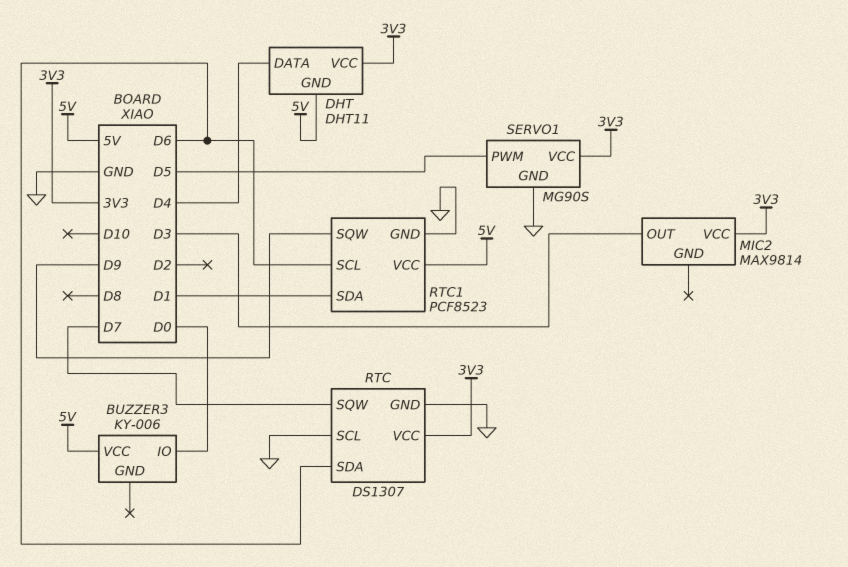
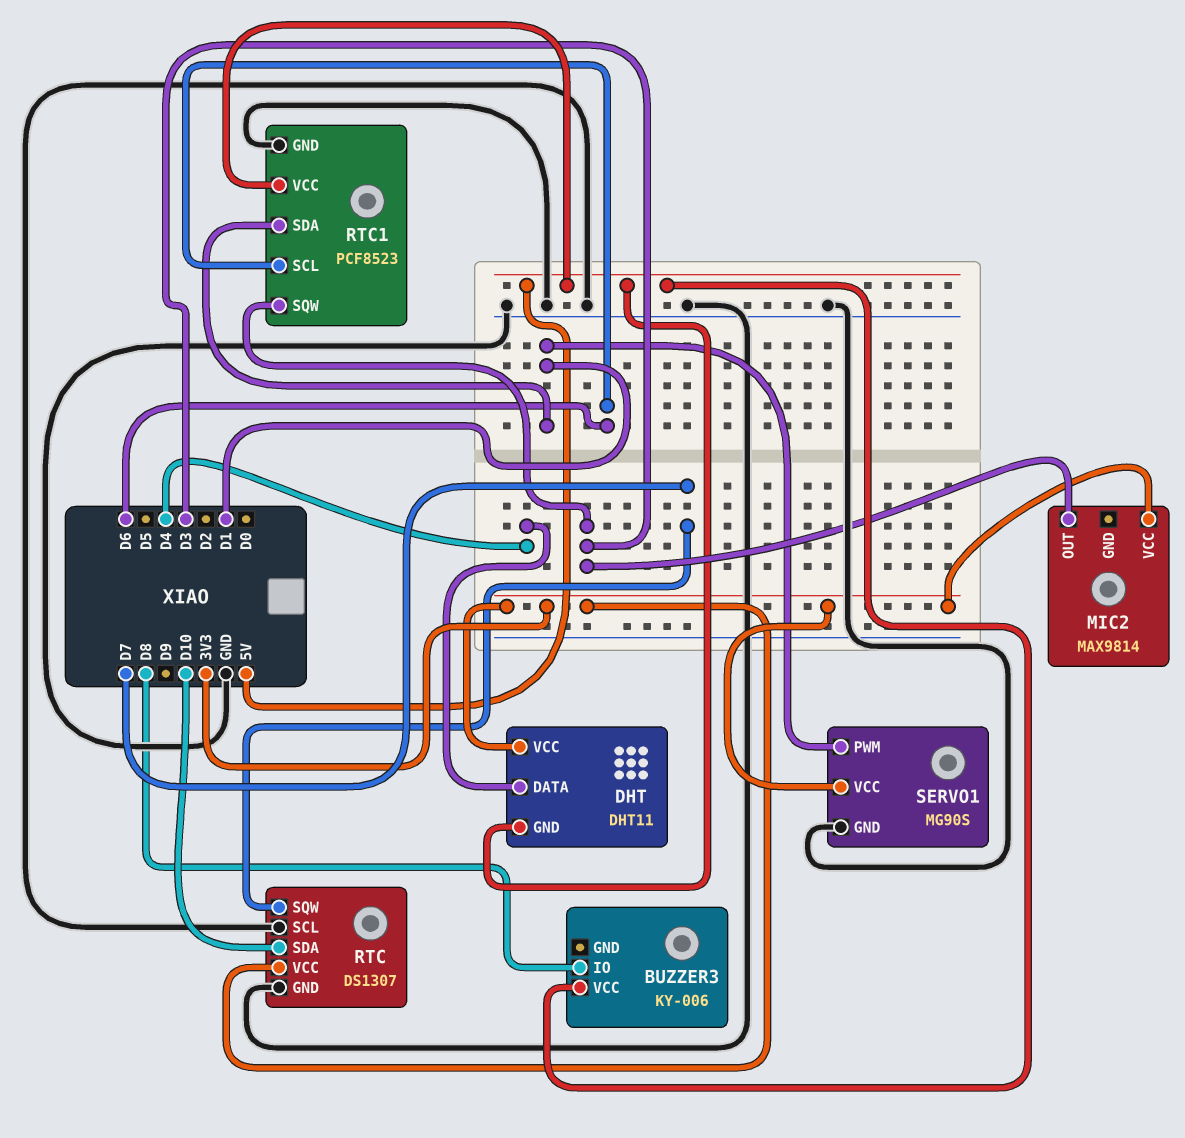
BUZZER3 pin IO: D0 -> D8
RTC pin SDA: D6 -> D10
RTC1 pin SQW: D9 -> D3
SERVO1 pin PWM: D5 -> D1

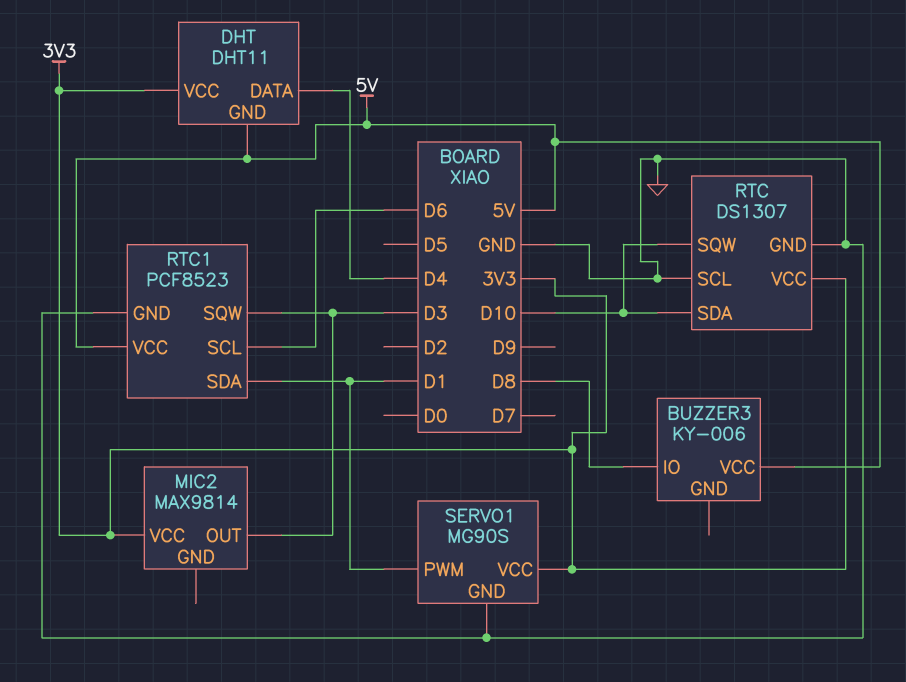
RTC pin SQW: D7 -> D10

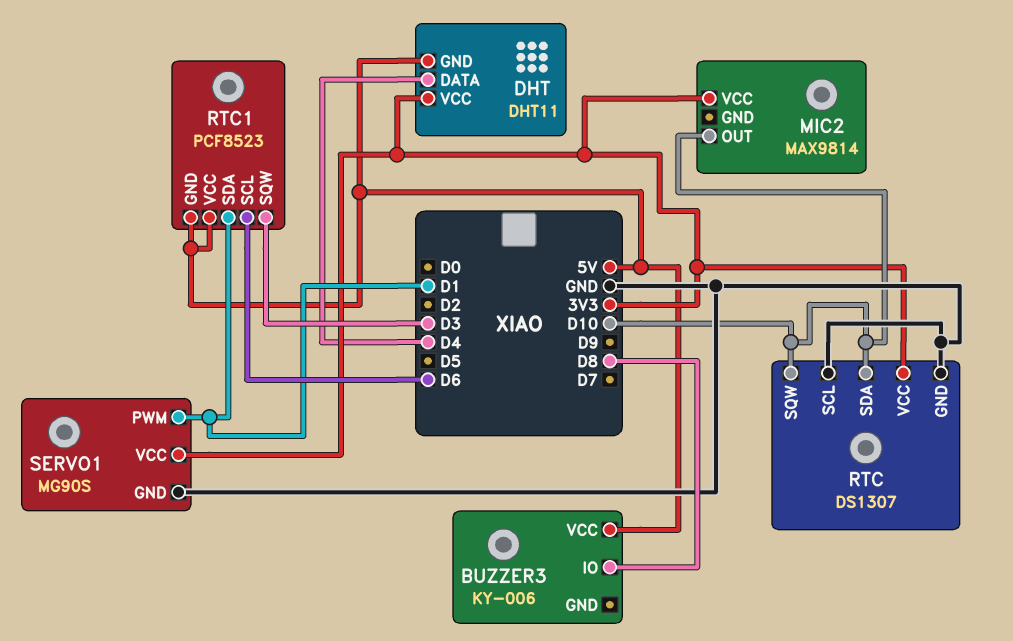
MIC2 pin OUT: D3 -> D10
RTC1 pin GND: GND -> 5V

